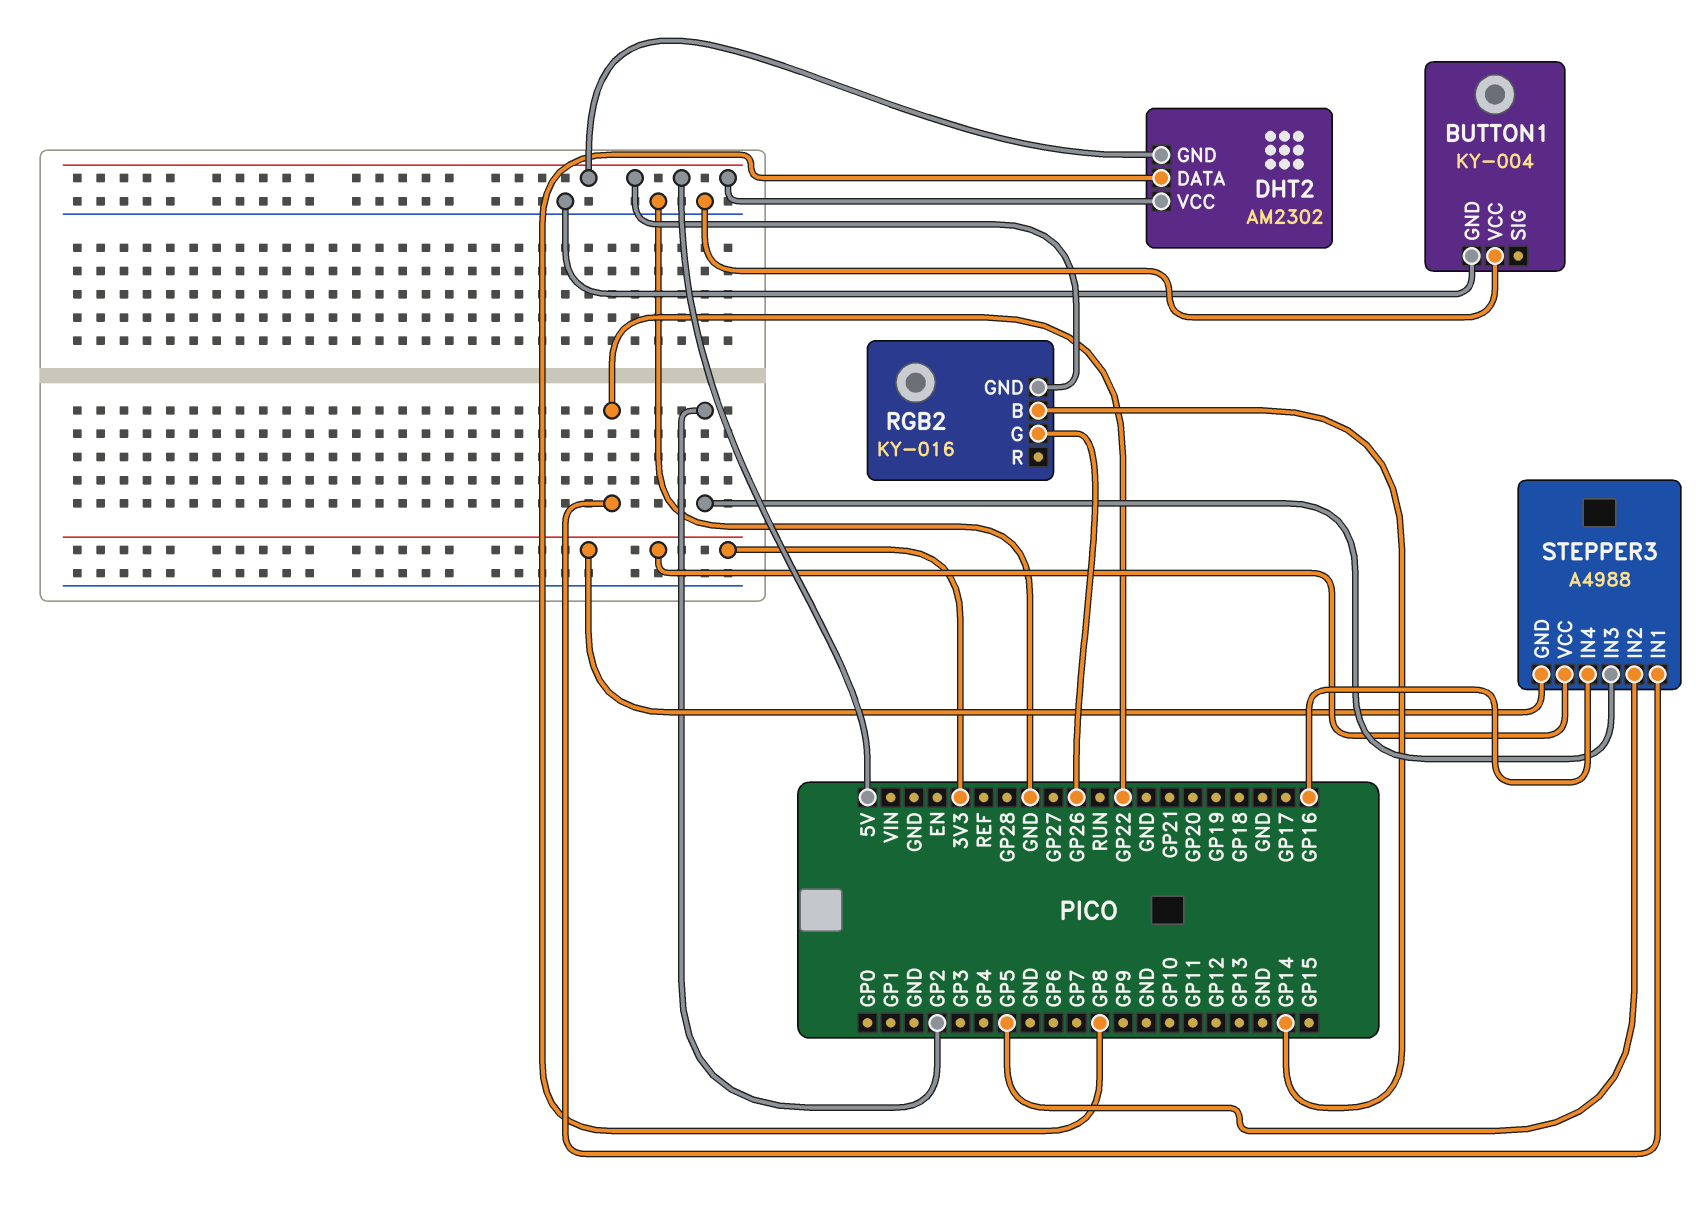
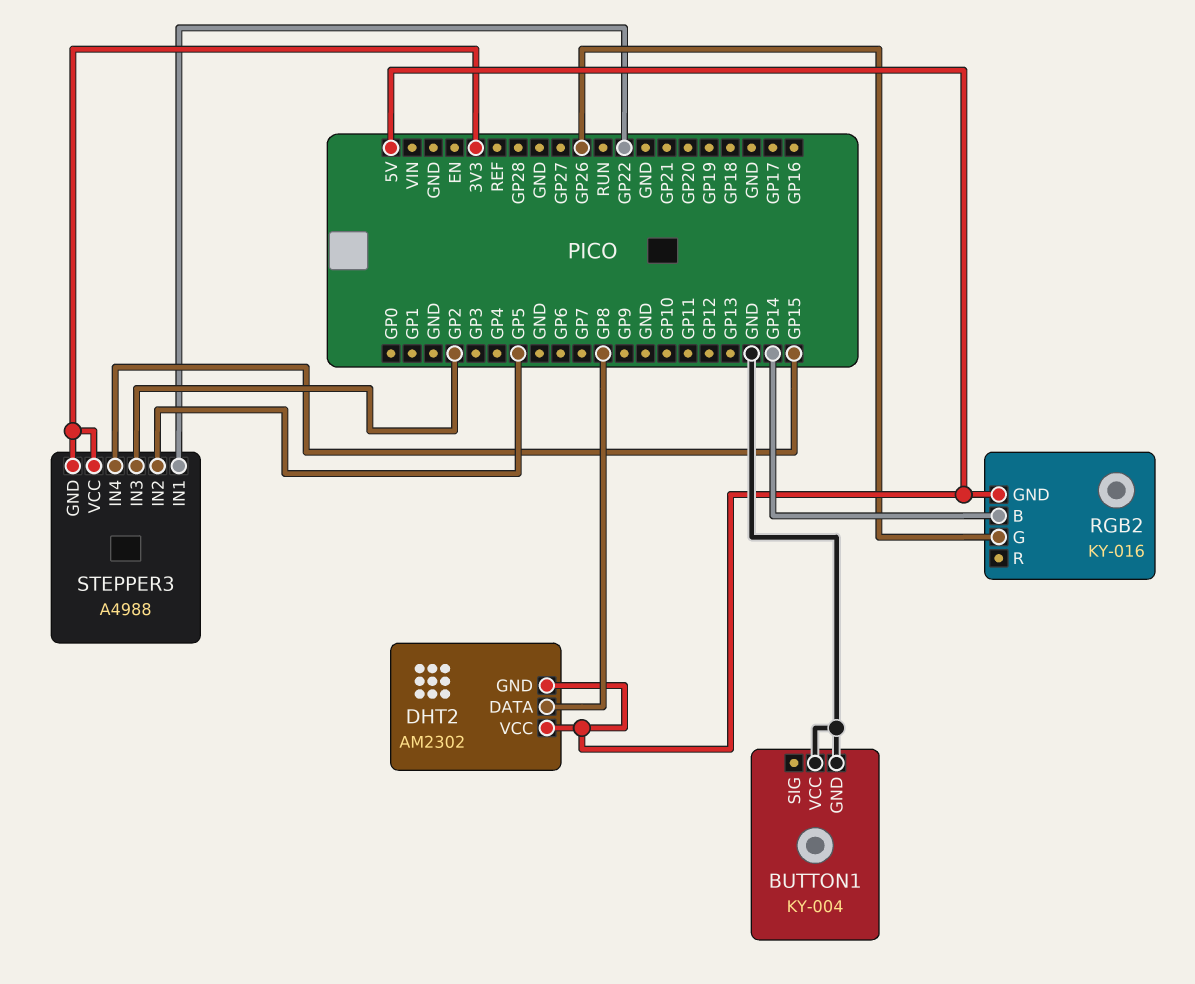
STEPPER3 pin IN4: GP16 -> GP15

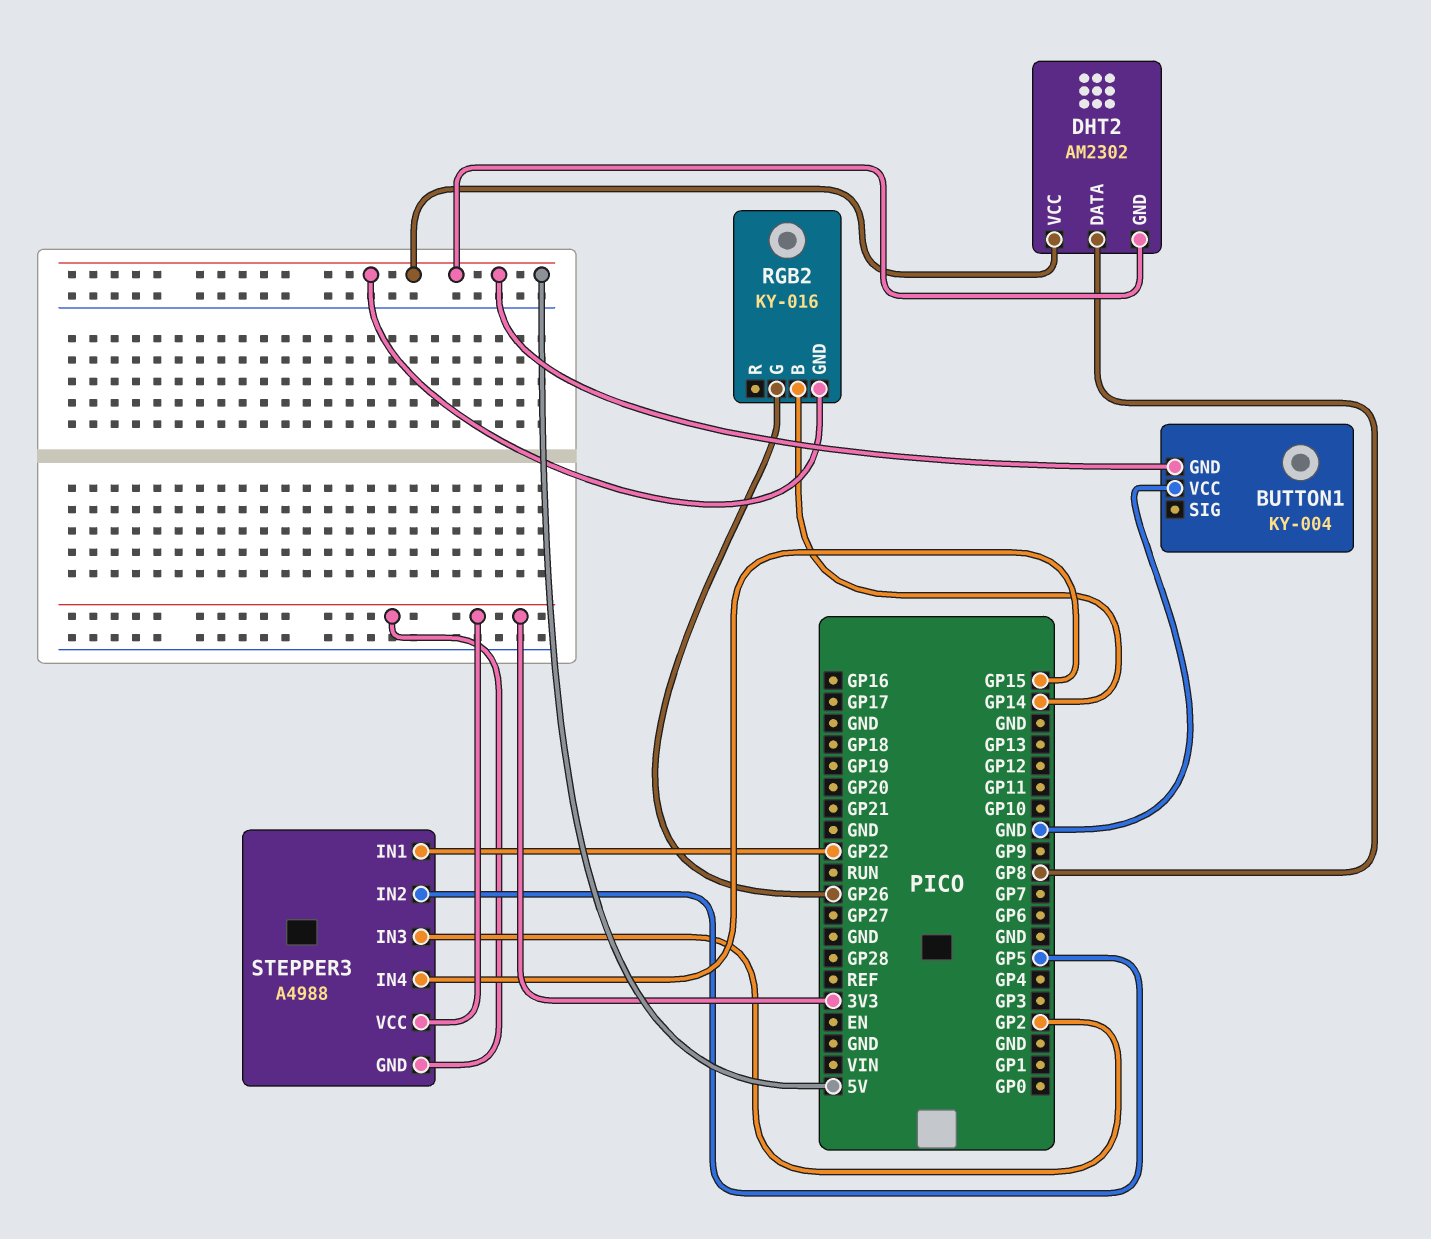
BUTTON1 pin GND: GND -> 5V

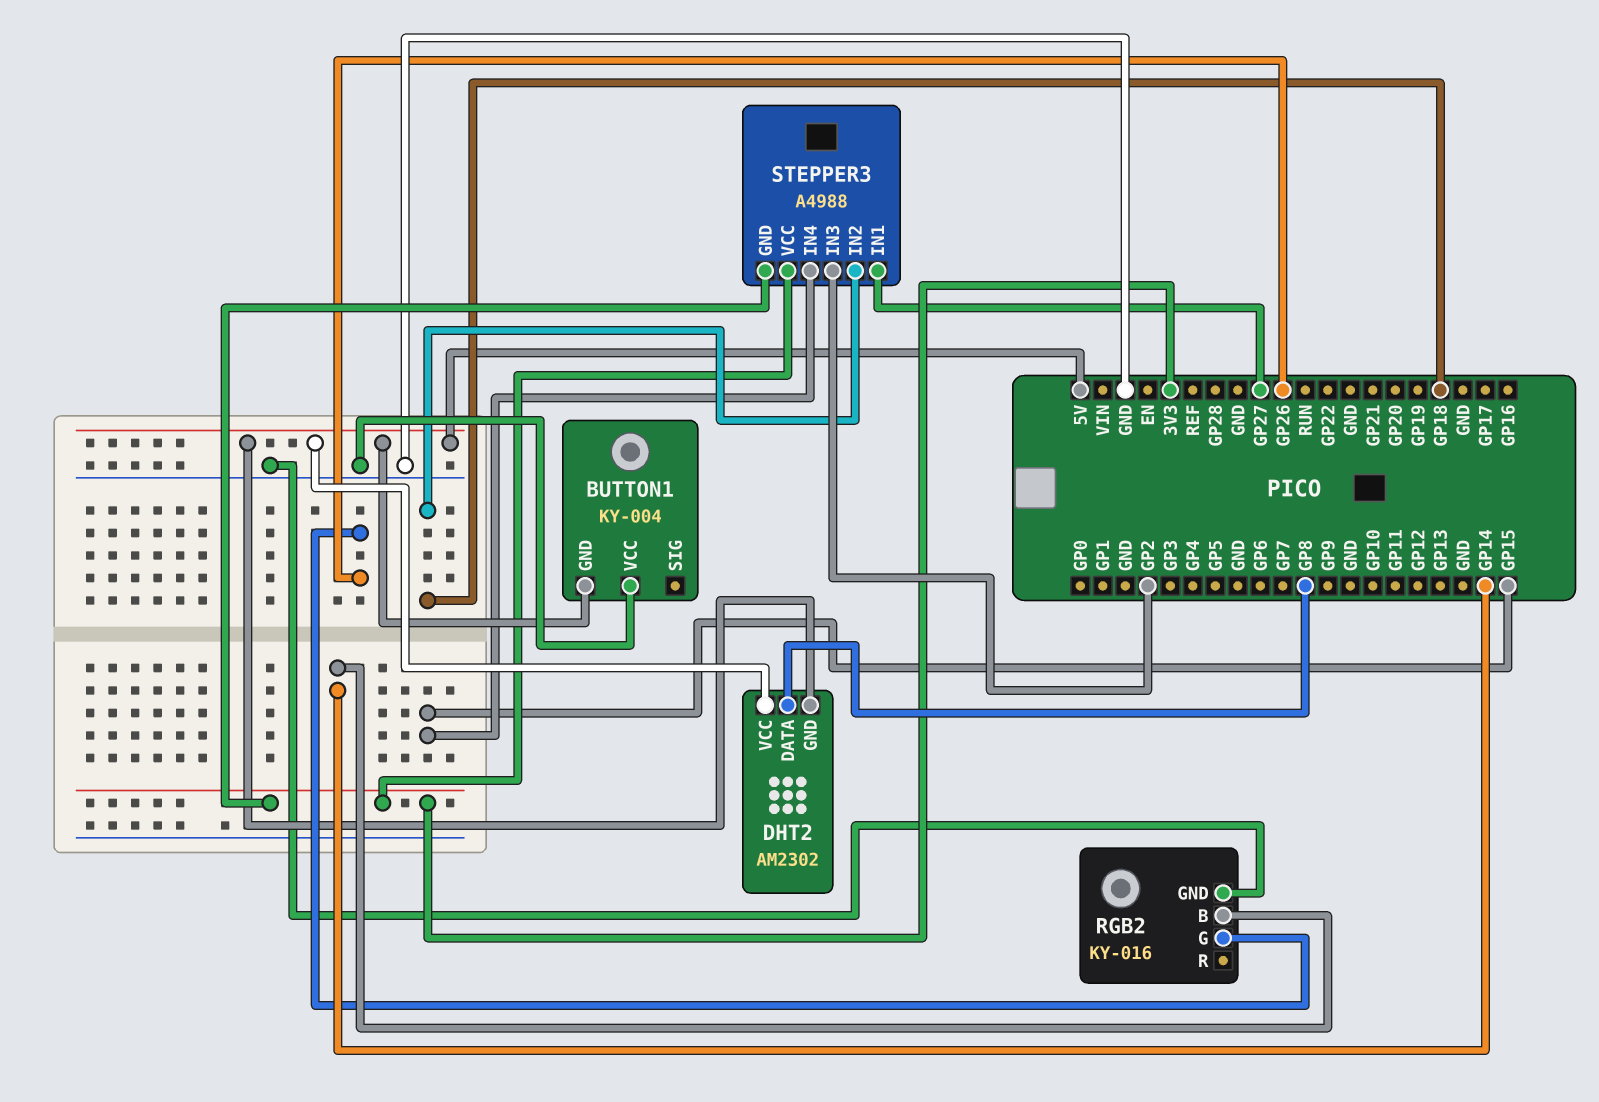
RGB2 pin GND: 5V -> GND
STEPPER3 pin IN1: GP22 -> GP27
STEPPER3 pin IN2: GP5 -> GP18

